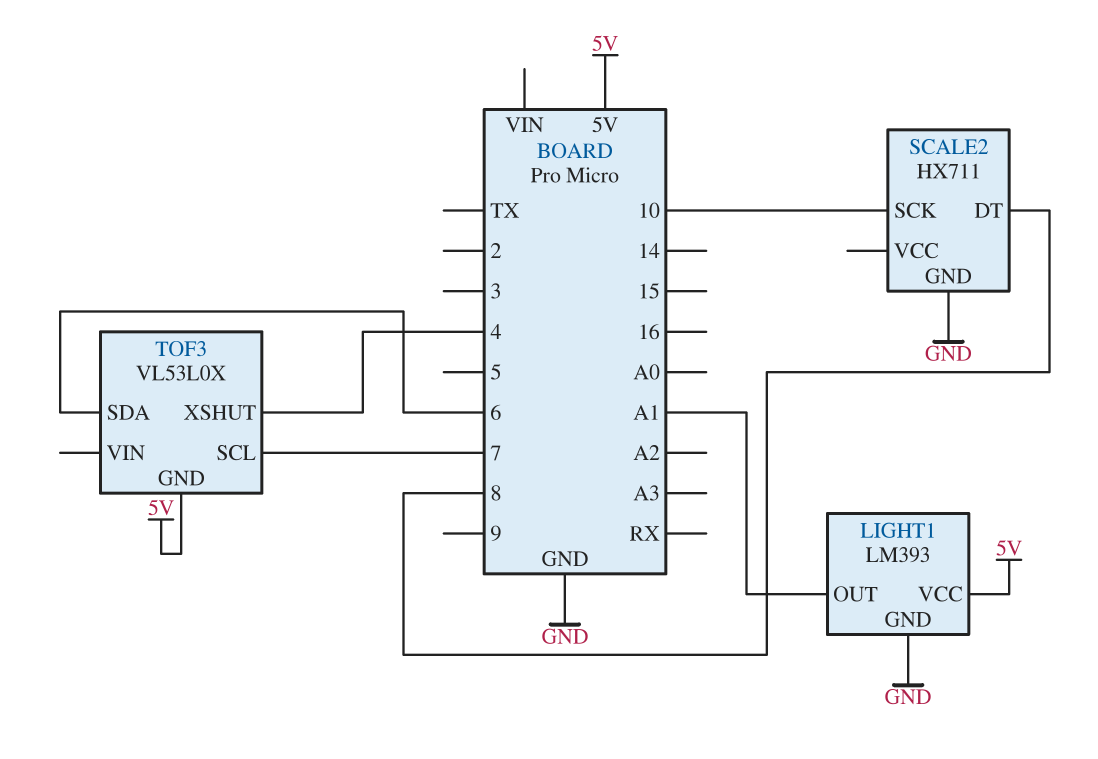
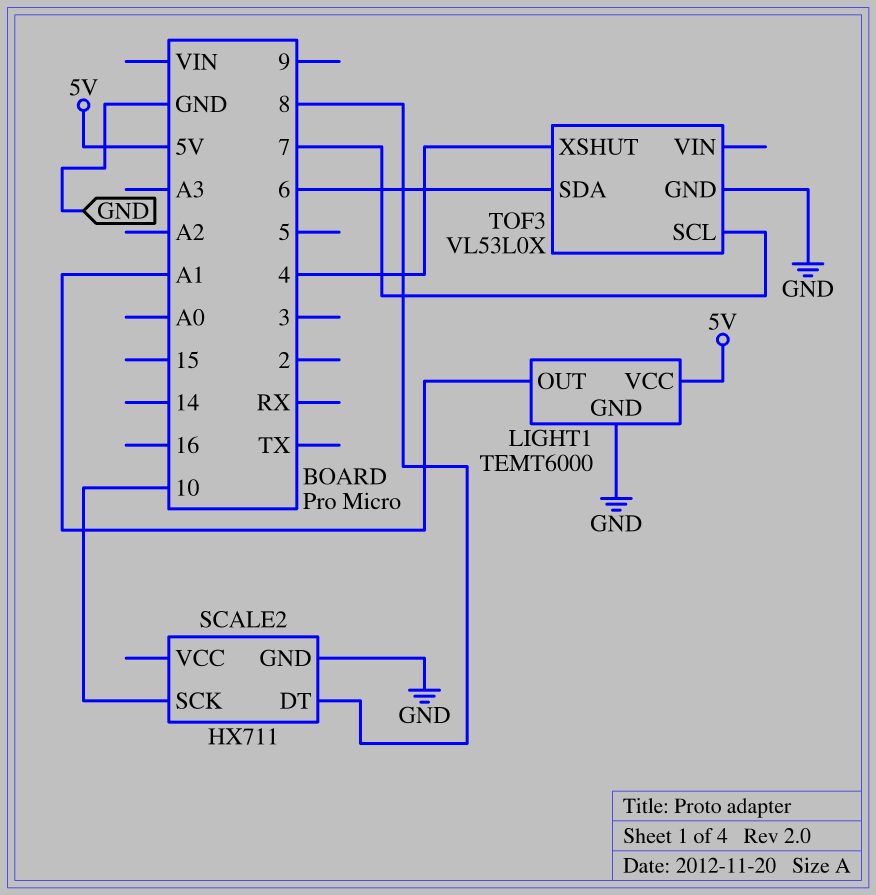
LIGHT1: LM393 -> TEMT6000
TOF3 pin GND: 5V -> GND

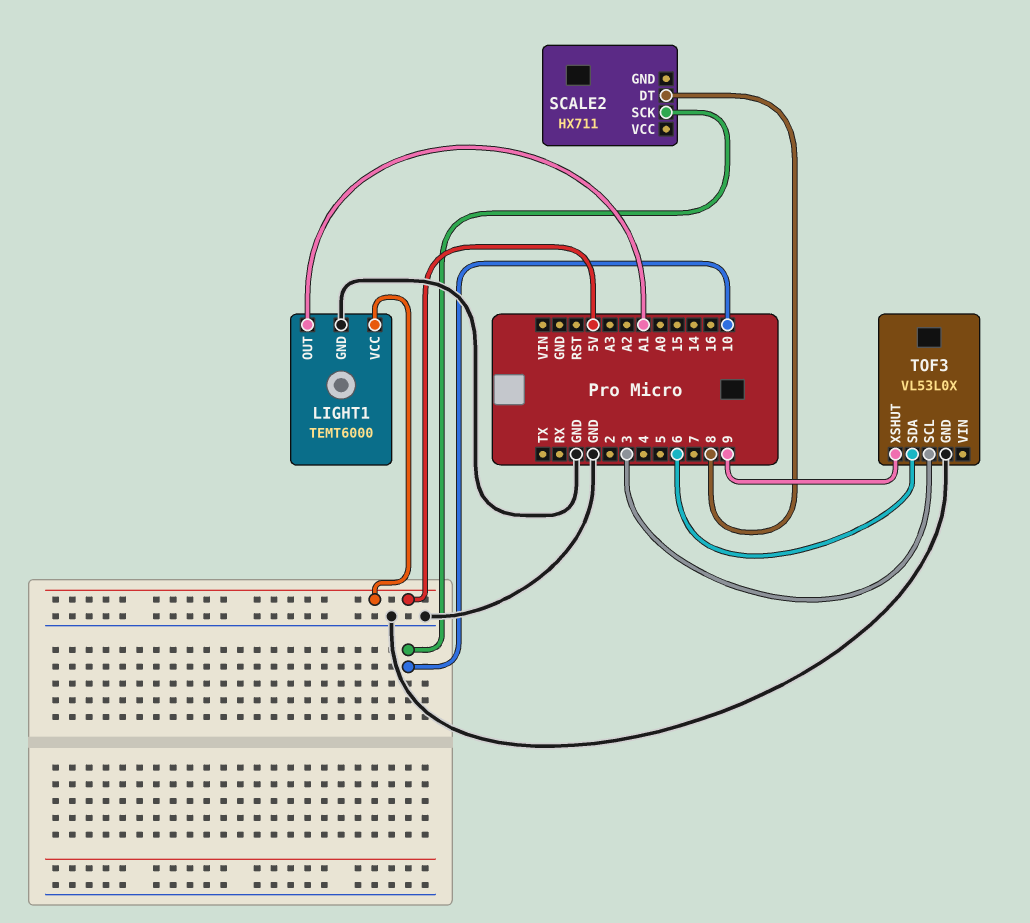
SCALE2 pin GND: GND -> none
TOF3 pin SCL: 7 -> 3
TOF3 pin XSHUT: 4 -> 9

